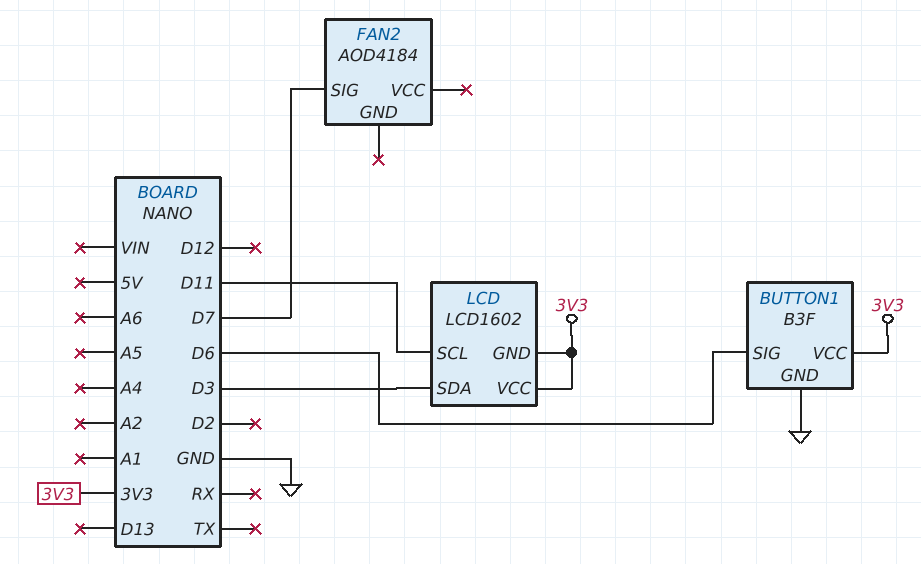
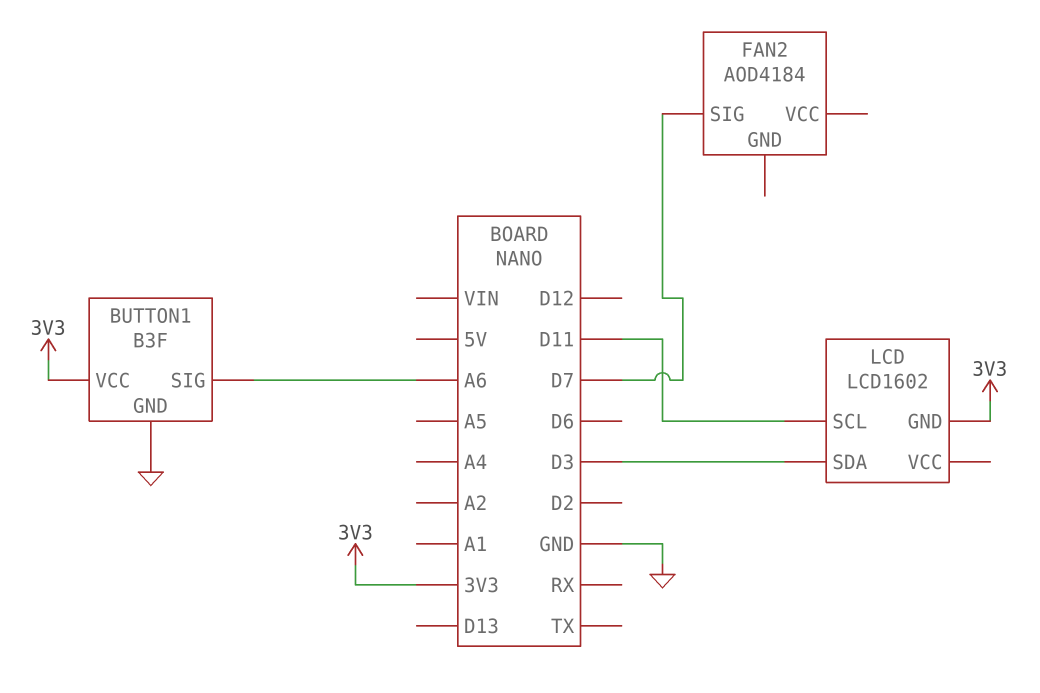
BUTTON1 pin SIG: D6 -> A6
LCD pin VCC: 3V3 -> none

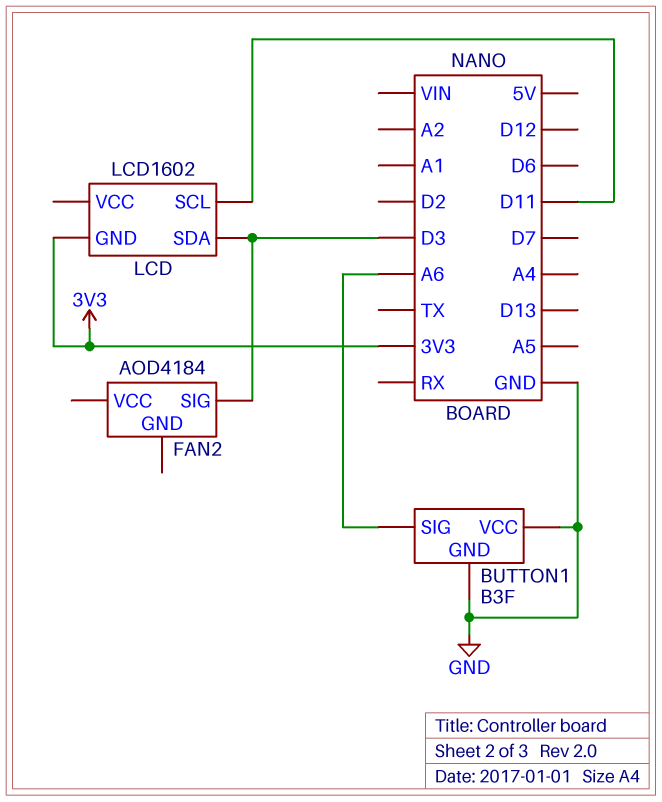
BUTTON1 pin VCC: 3V3 -> GND
FAN2 pin SIG: D7 -> D3

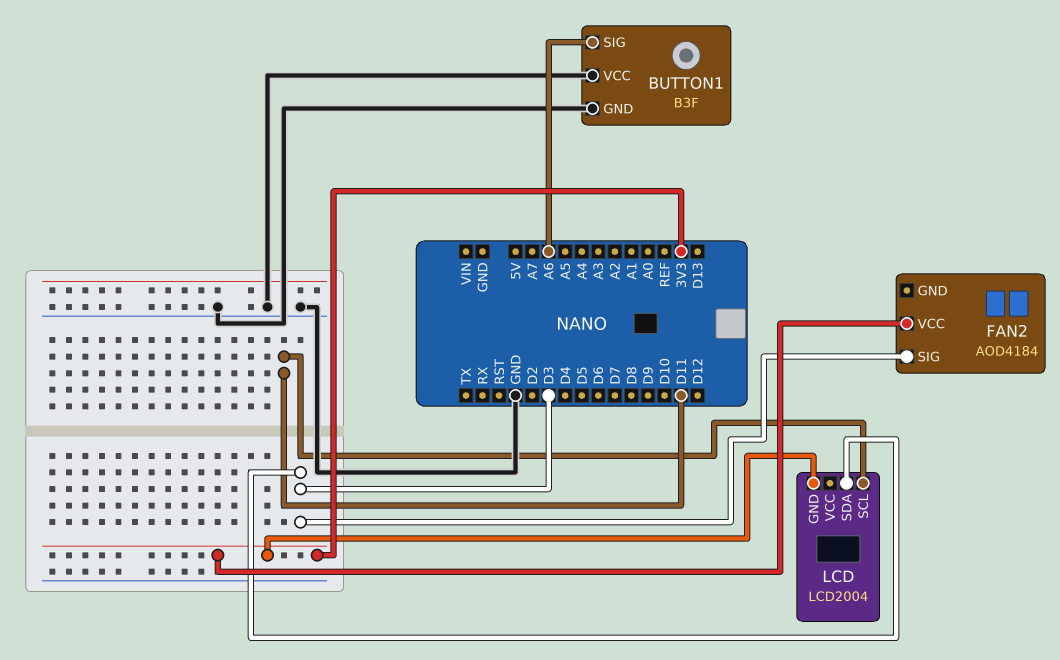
FAN2 pin VCC: none -> 3V3
LCD: LCD1602 -> LCD2004

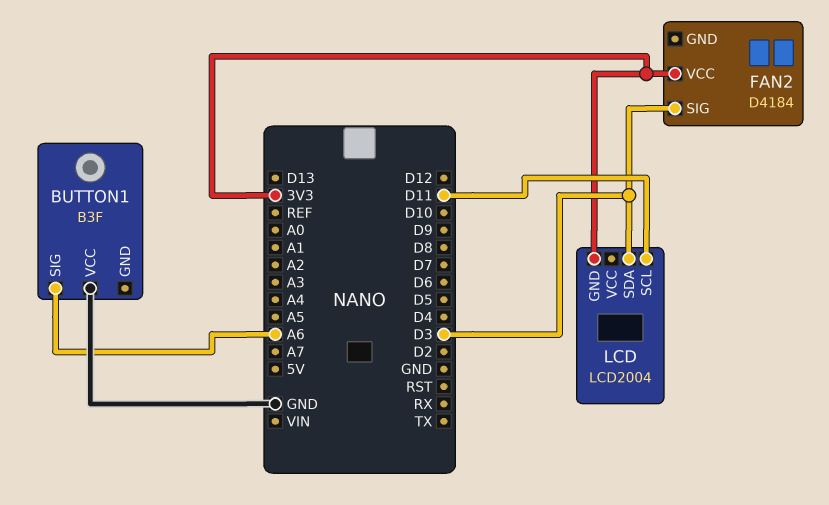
BUTTON1 pin GND: GND -> none
FAN2: AOD4184 -> D4184

